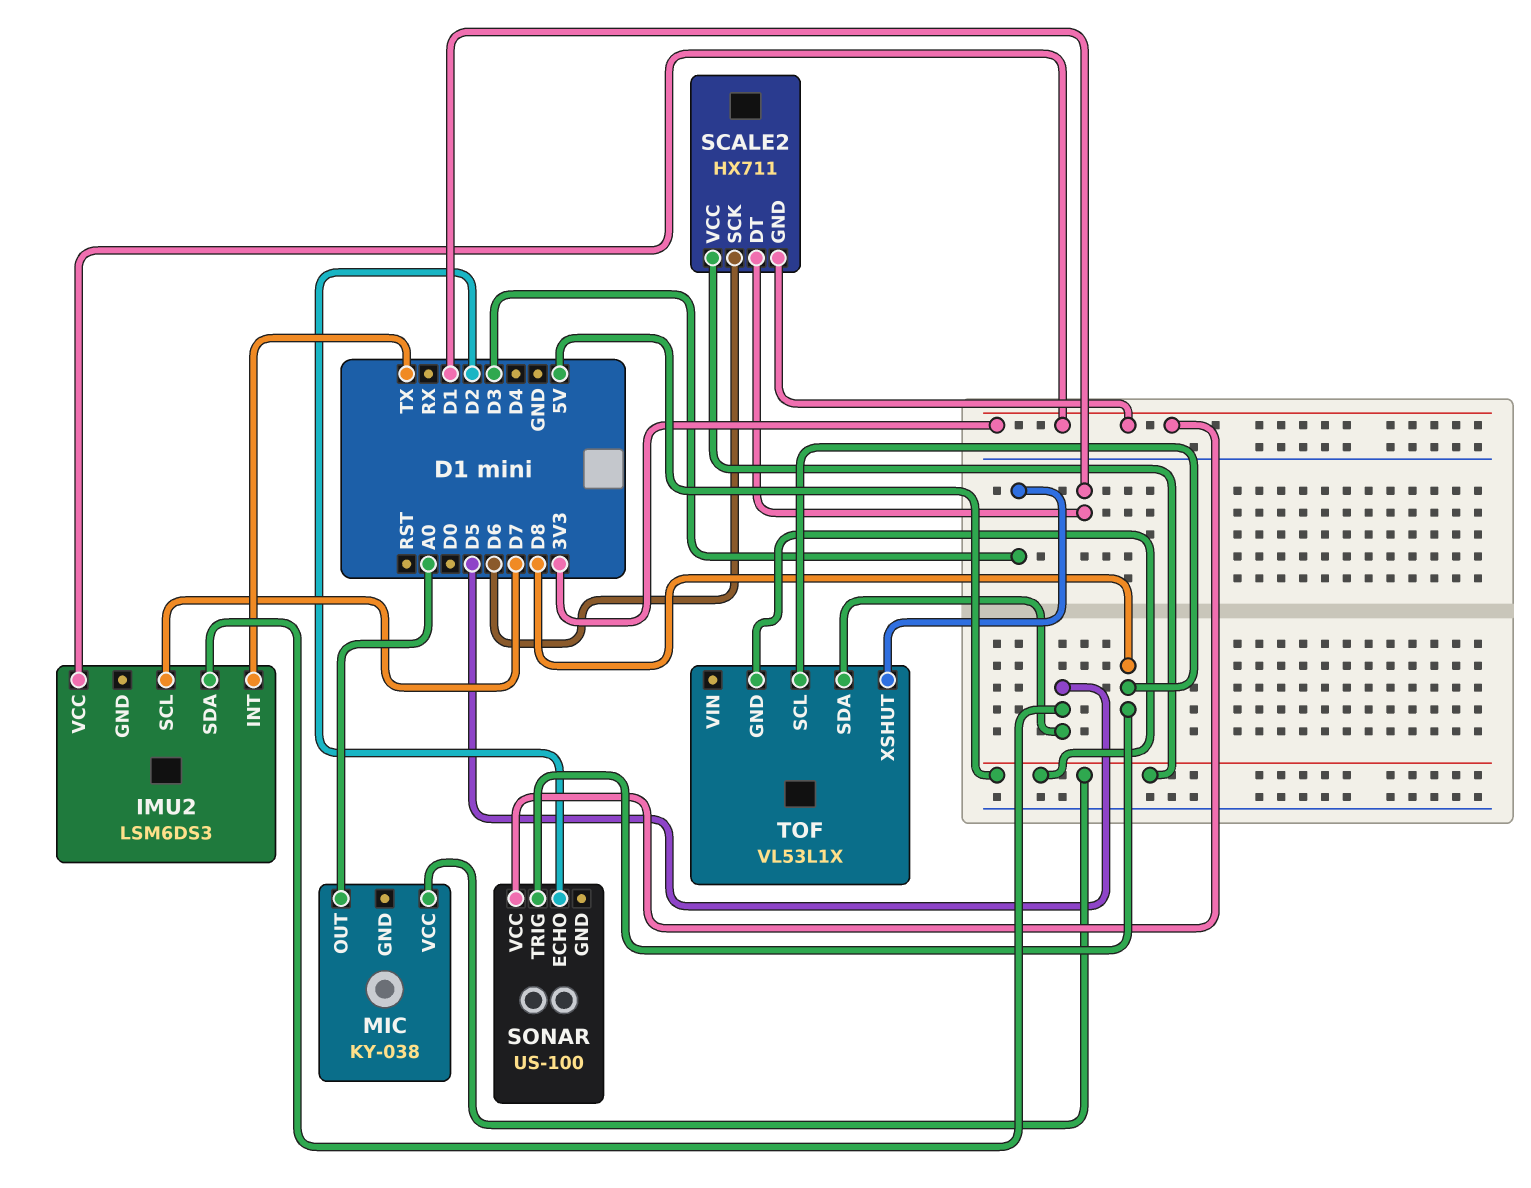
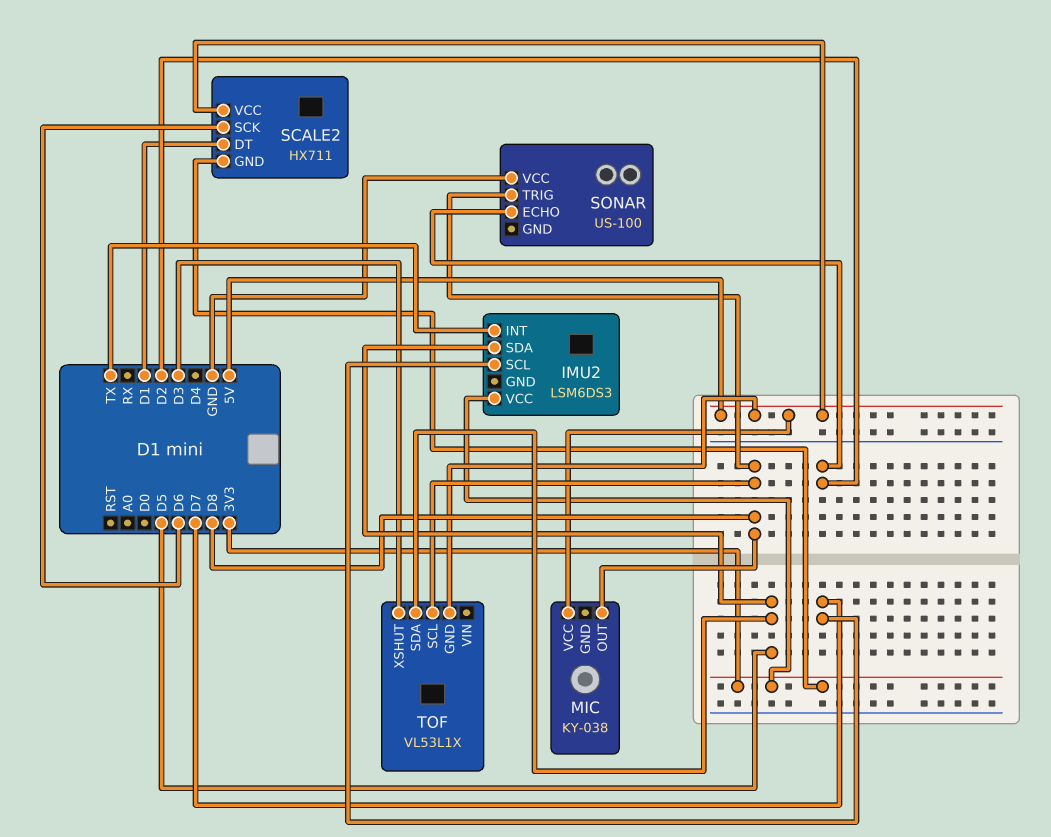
MIC pin OUT: A0 -> D8
SONAR pin VCC: 3V3 -> GND

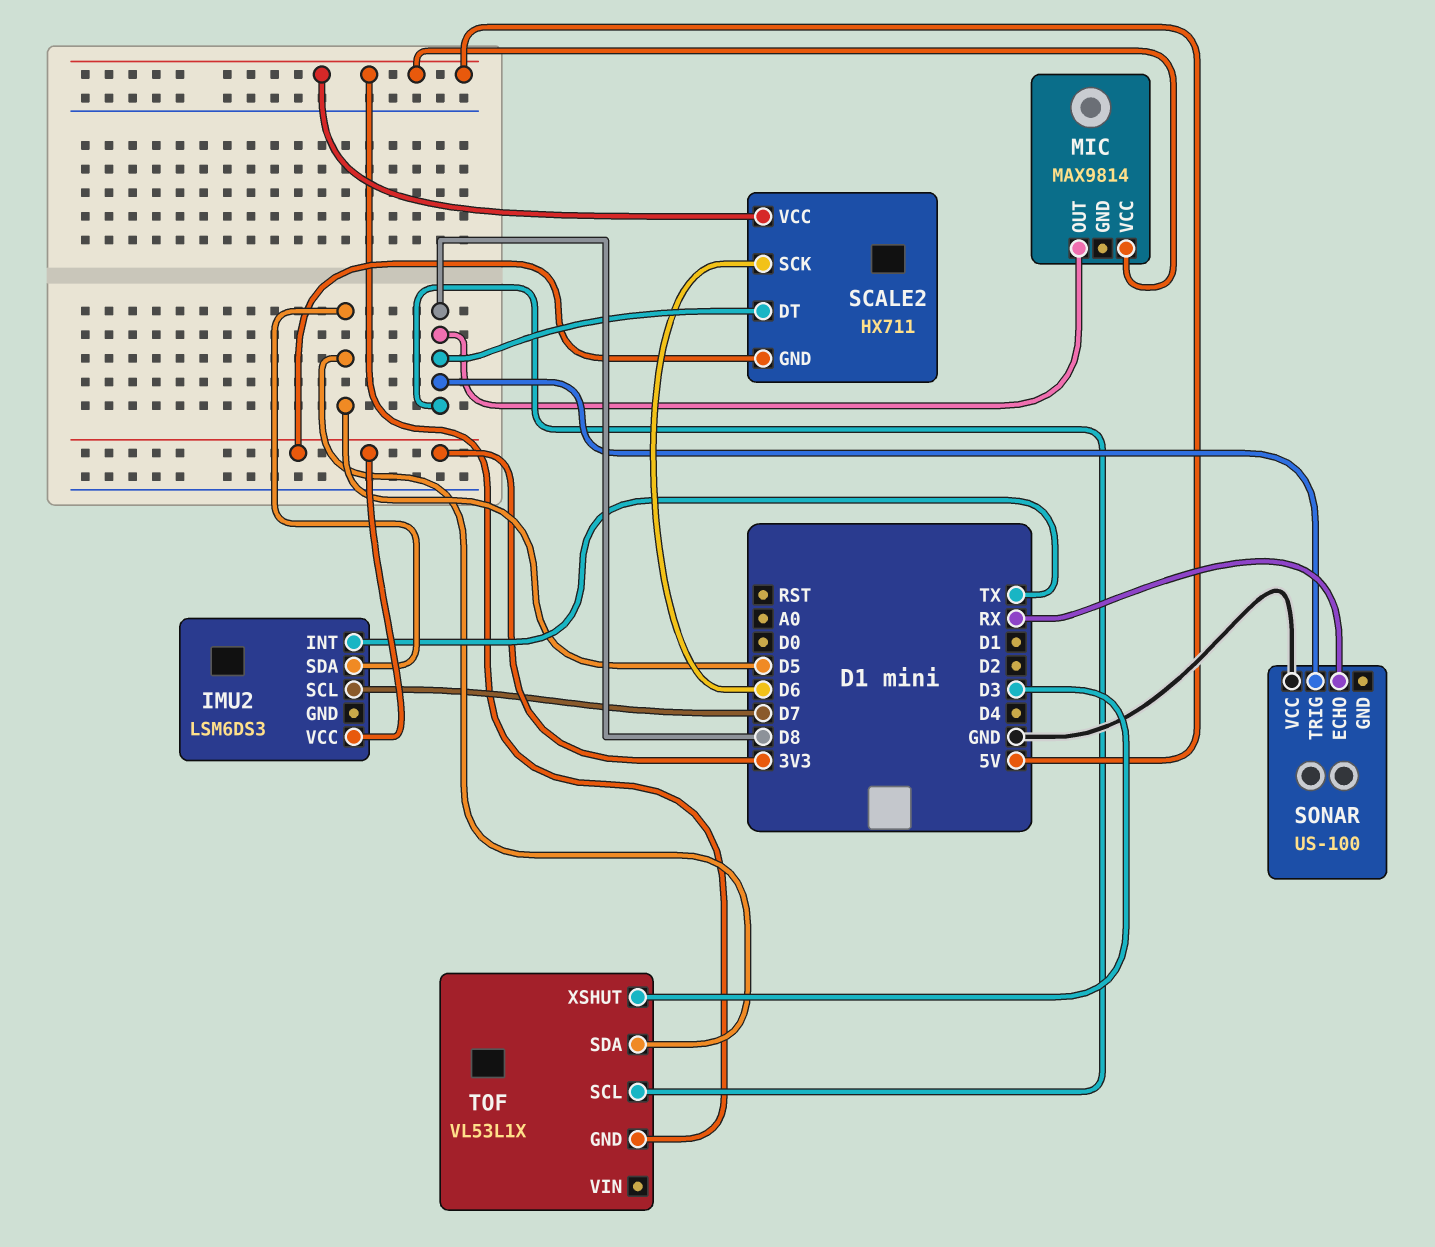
MIC: KY-038 -> MAX9814
SCALE2 pin DT: D1 -> D8
SONAR pin ECHO: D2 -> RX

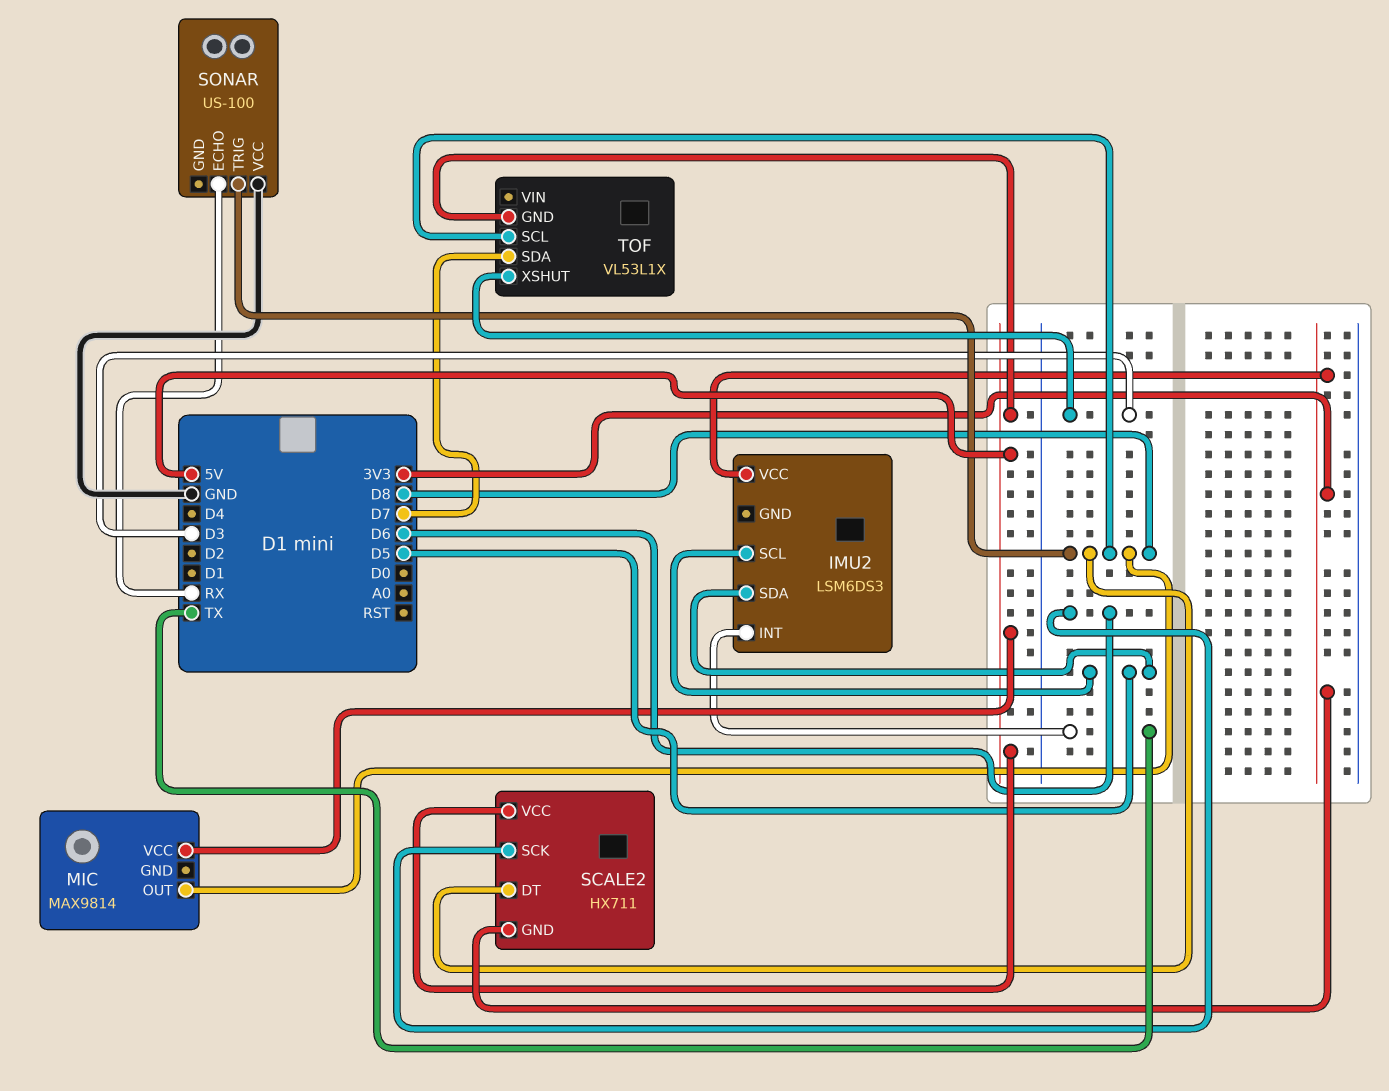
IMU2 pin SCL: D7 -> D5
TOF pin SDA: D5 -> D7

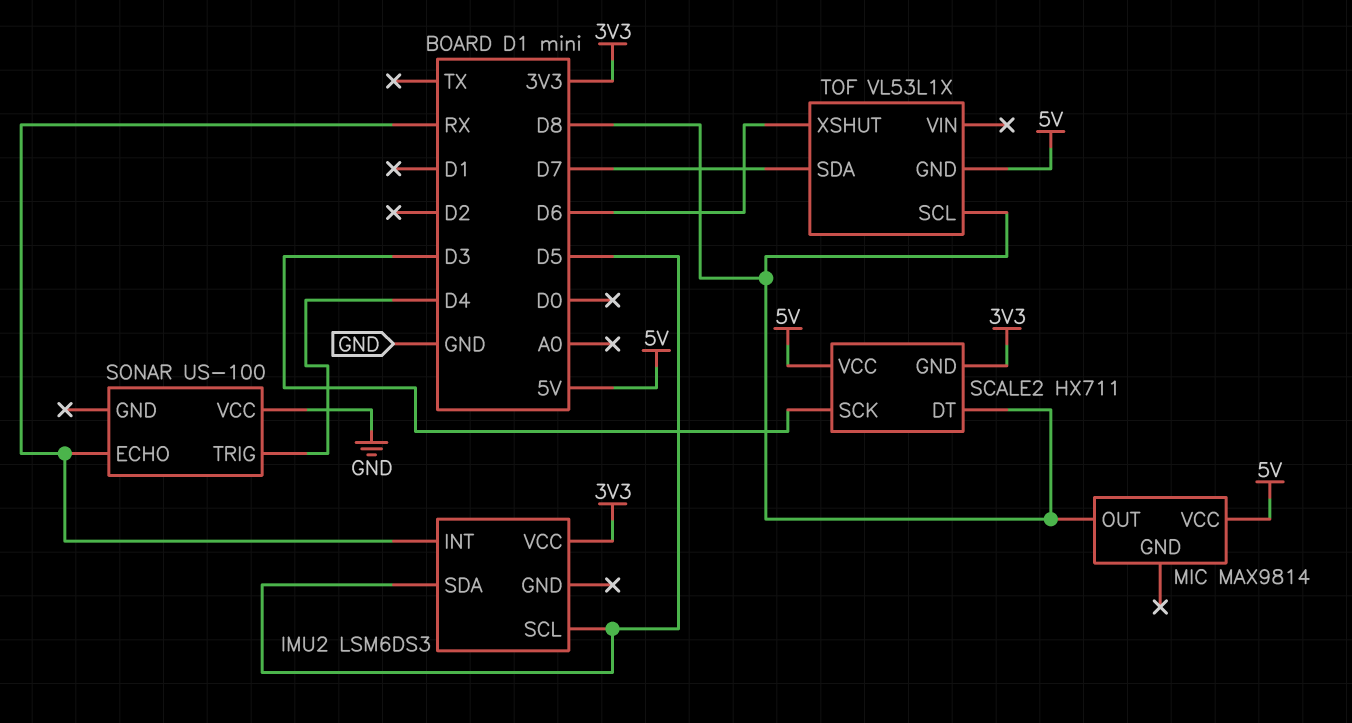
IMU2 pin INT: TX -> RX
SCALE2 pin SCK: D6 -> D3
SONAR pin TRIG: D8 -> D4
TOF pin XSHUT: D3 -> D6

